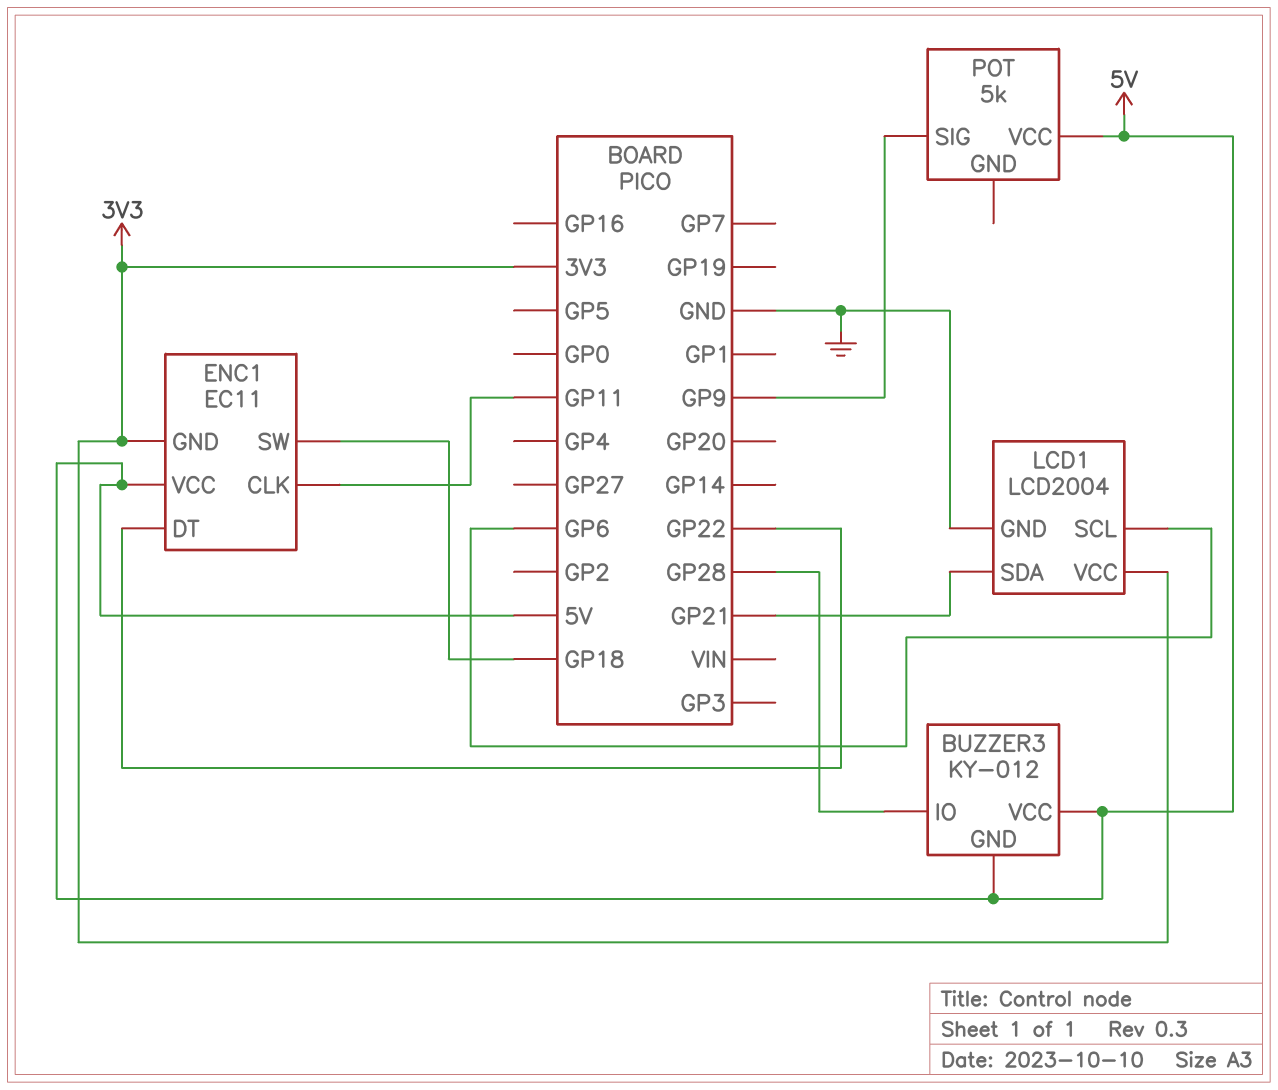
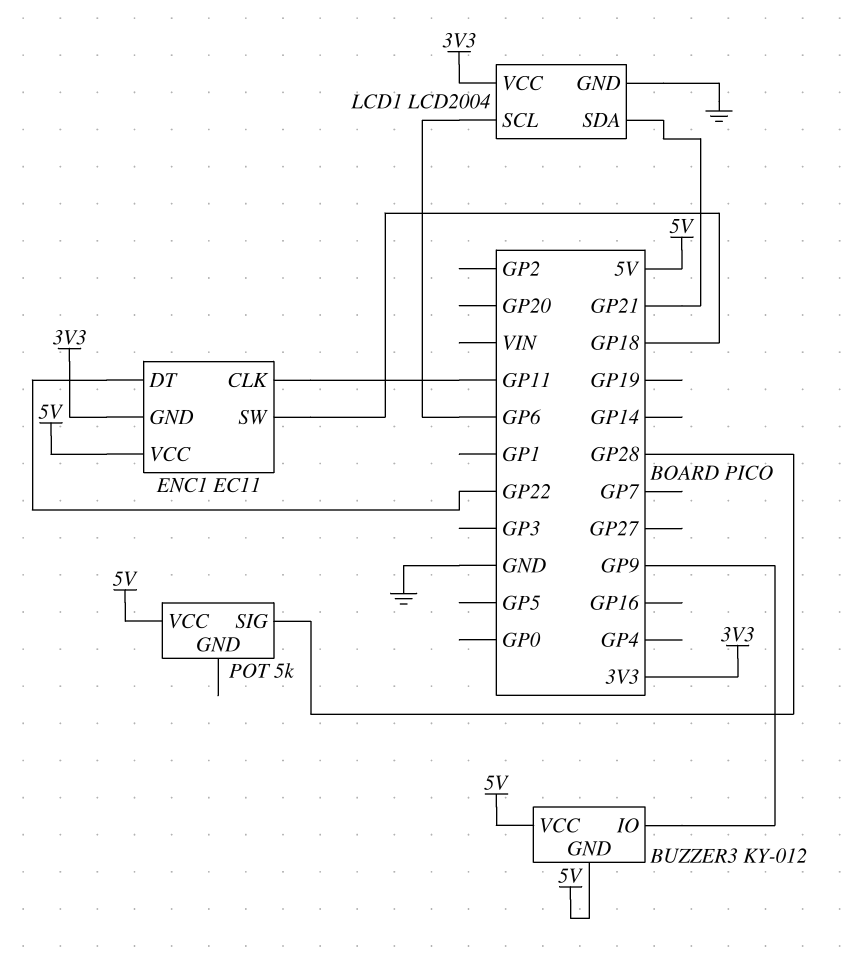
BUZZER3 pin IO: GP28 -> GP9
POT pin SIG: GP9 -> GP28

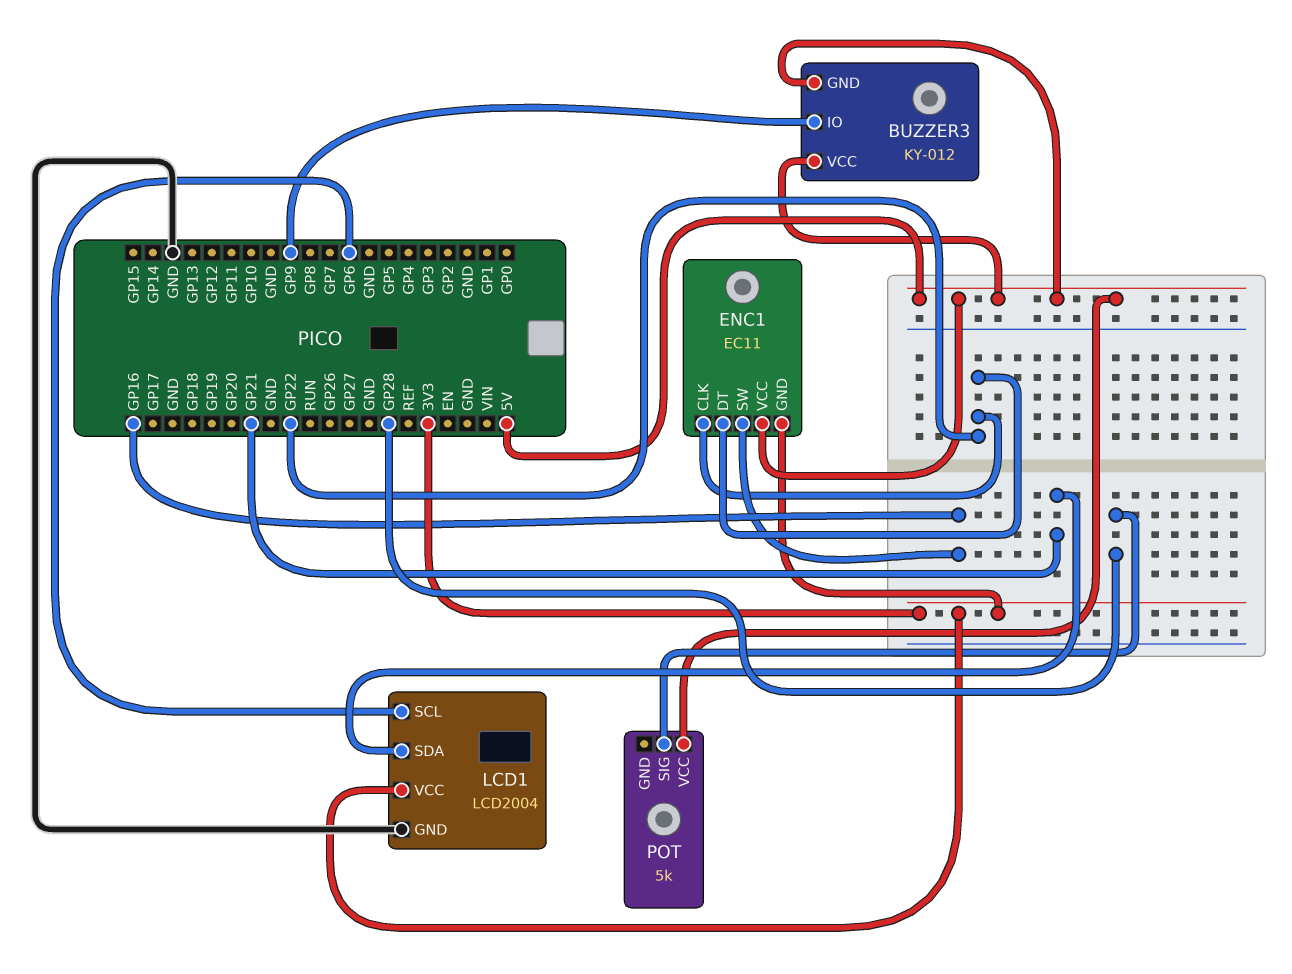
ENC1 pin CLK: GP11 -> GP22
ENC1 pin SW: GP18 -> GP16

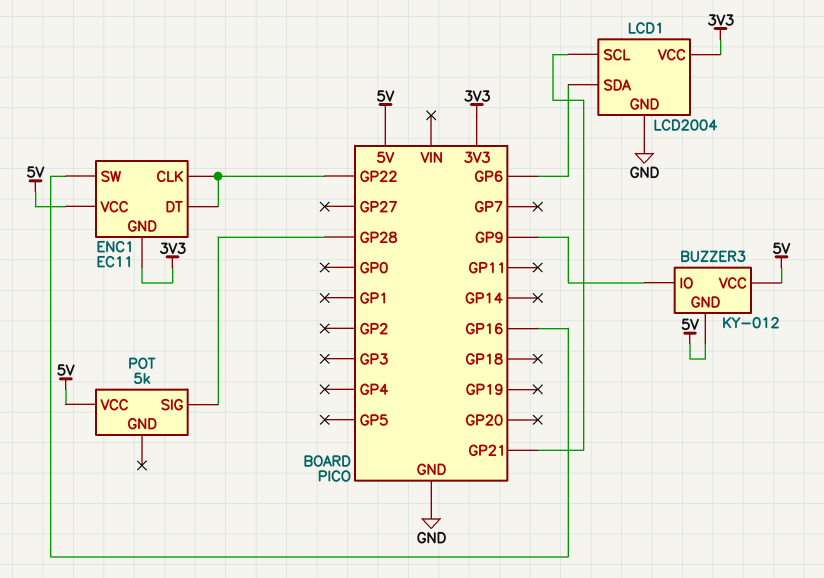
LCD1 pin SCL: GP6 -> GP21
LCD1 pin SDA: GP21 -> GP6

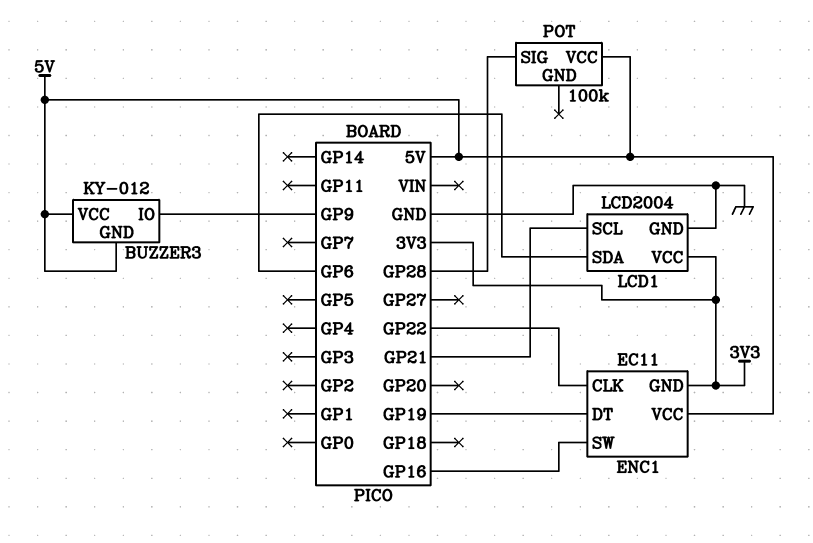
ENC1 pin DT: GP22 -> GP19
POT: 5k -> 100k

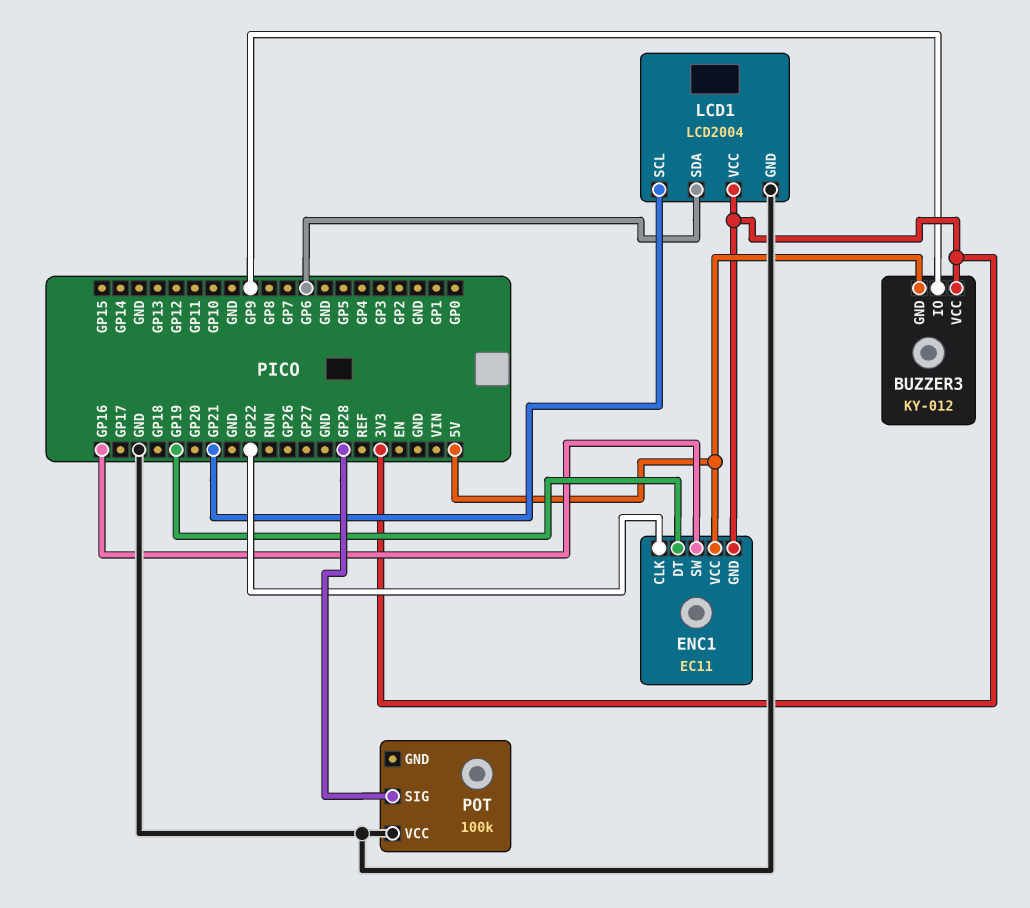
BUZZER3 pin VCC: 5V -> 3V3
POT pin VCC: 5V -> GND

